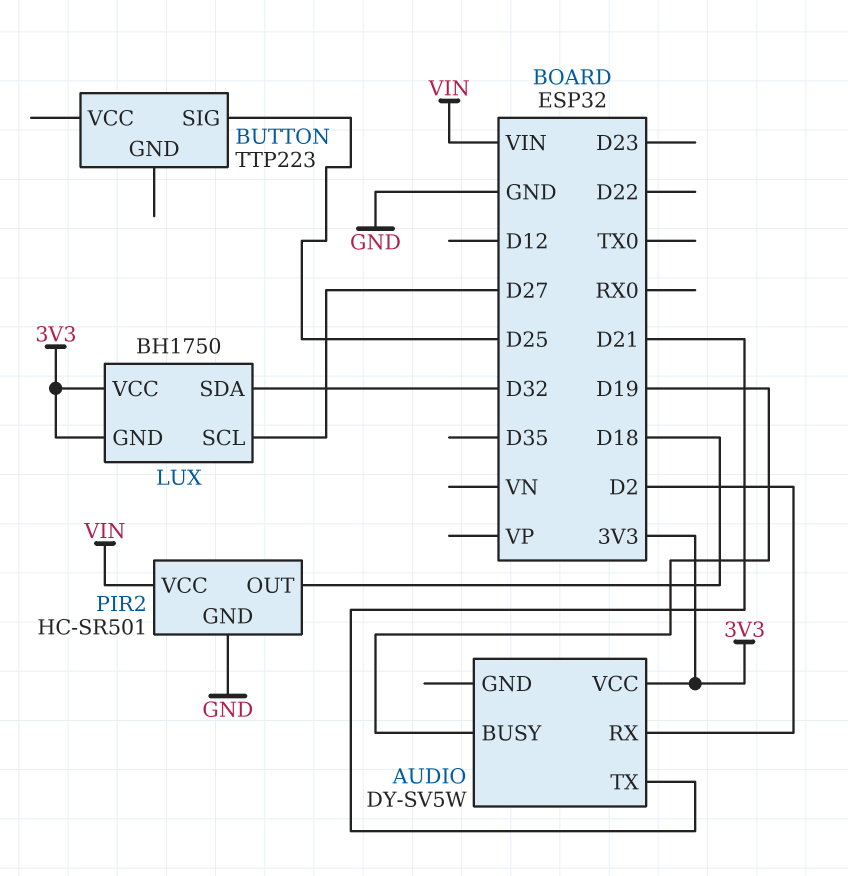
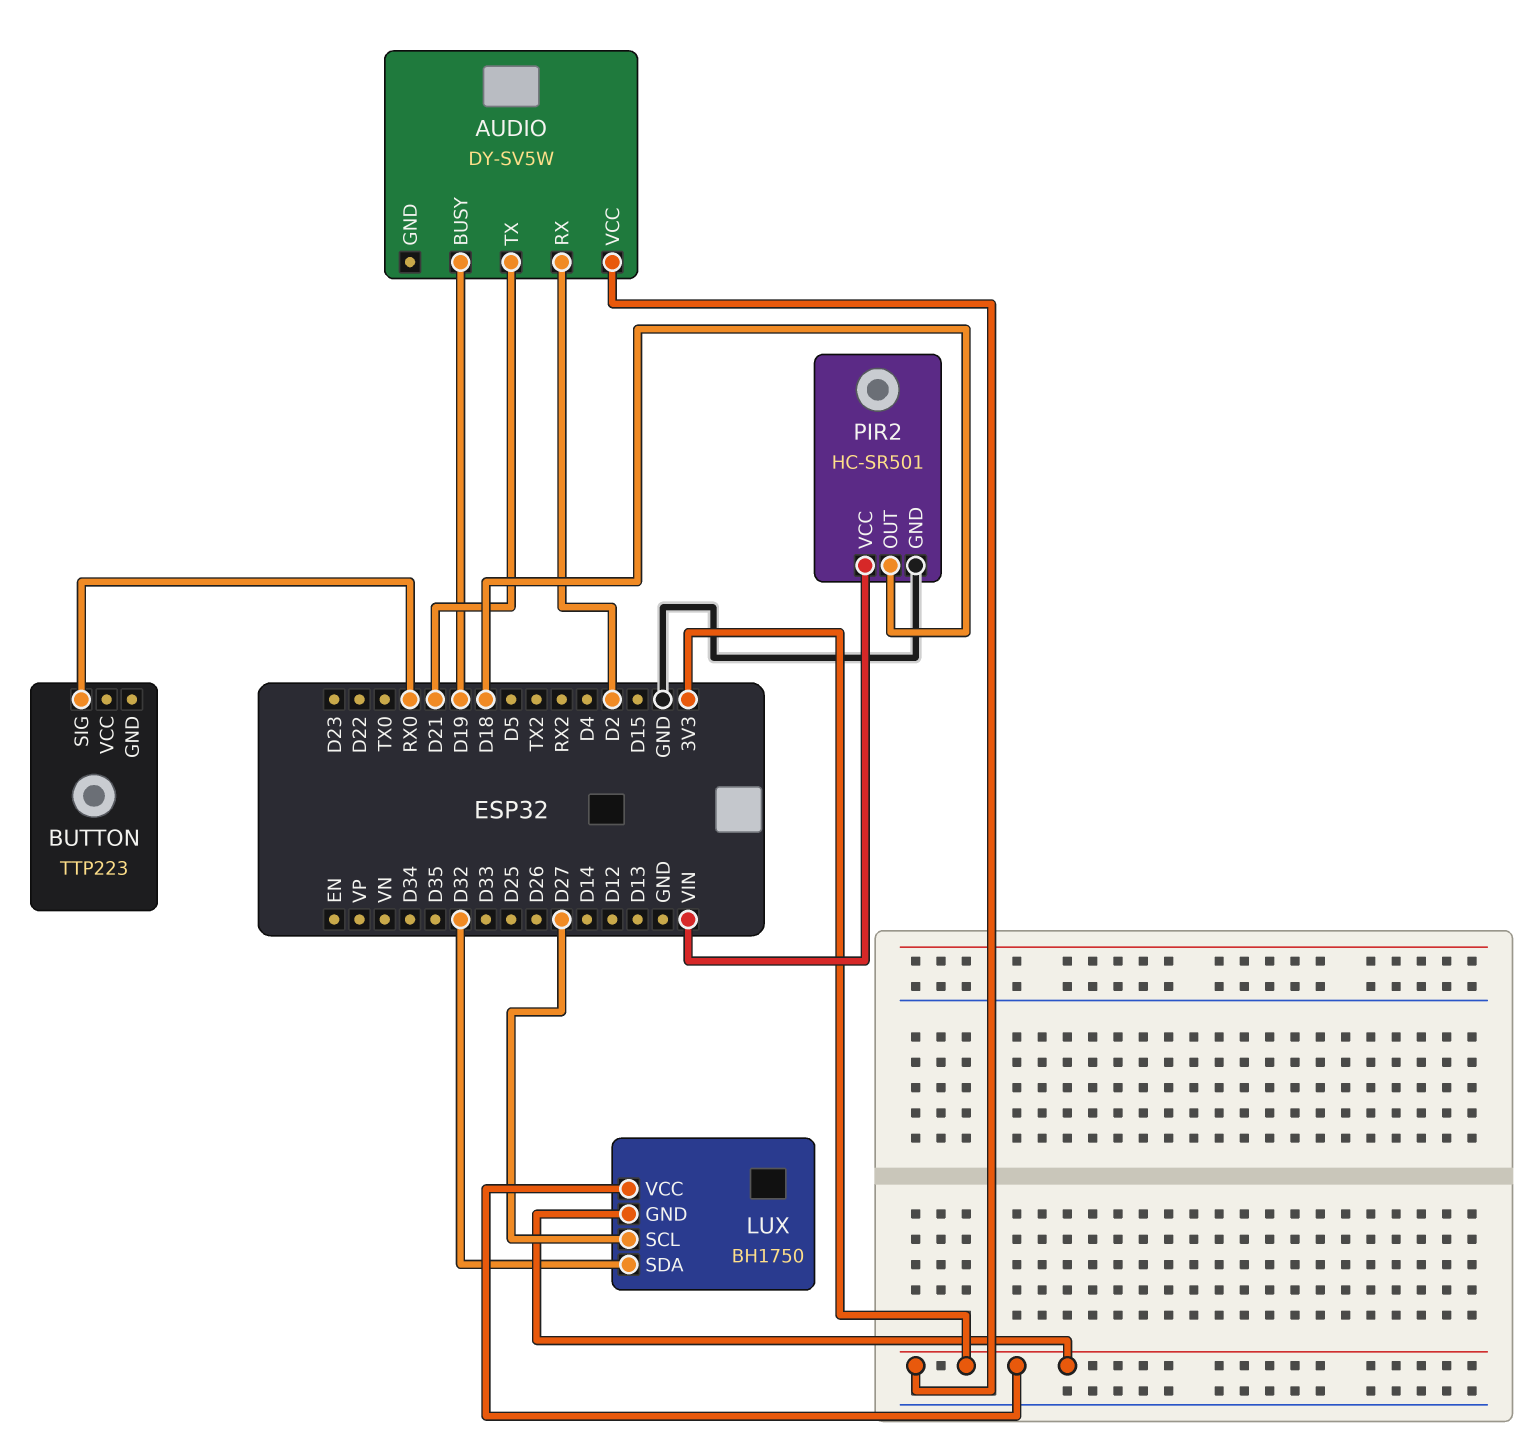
BUTTON pin SIG: D25 -> RX0

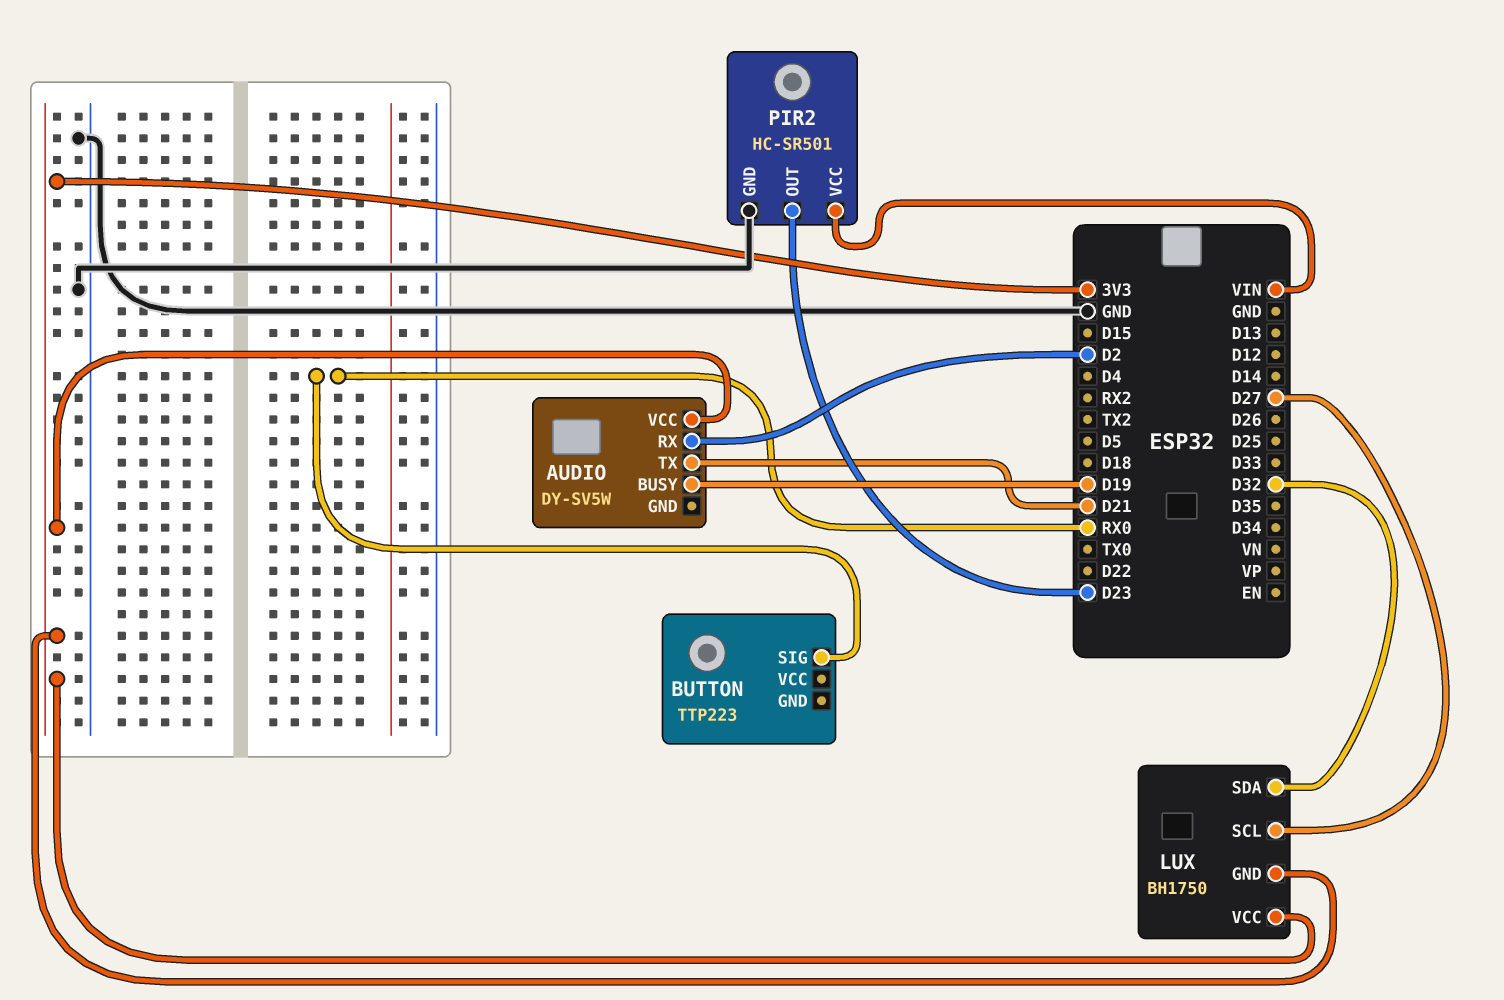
PIR2 pin OUT: D18 -> D23

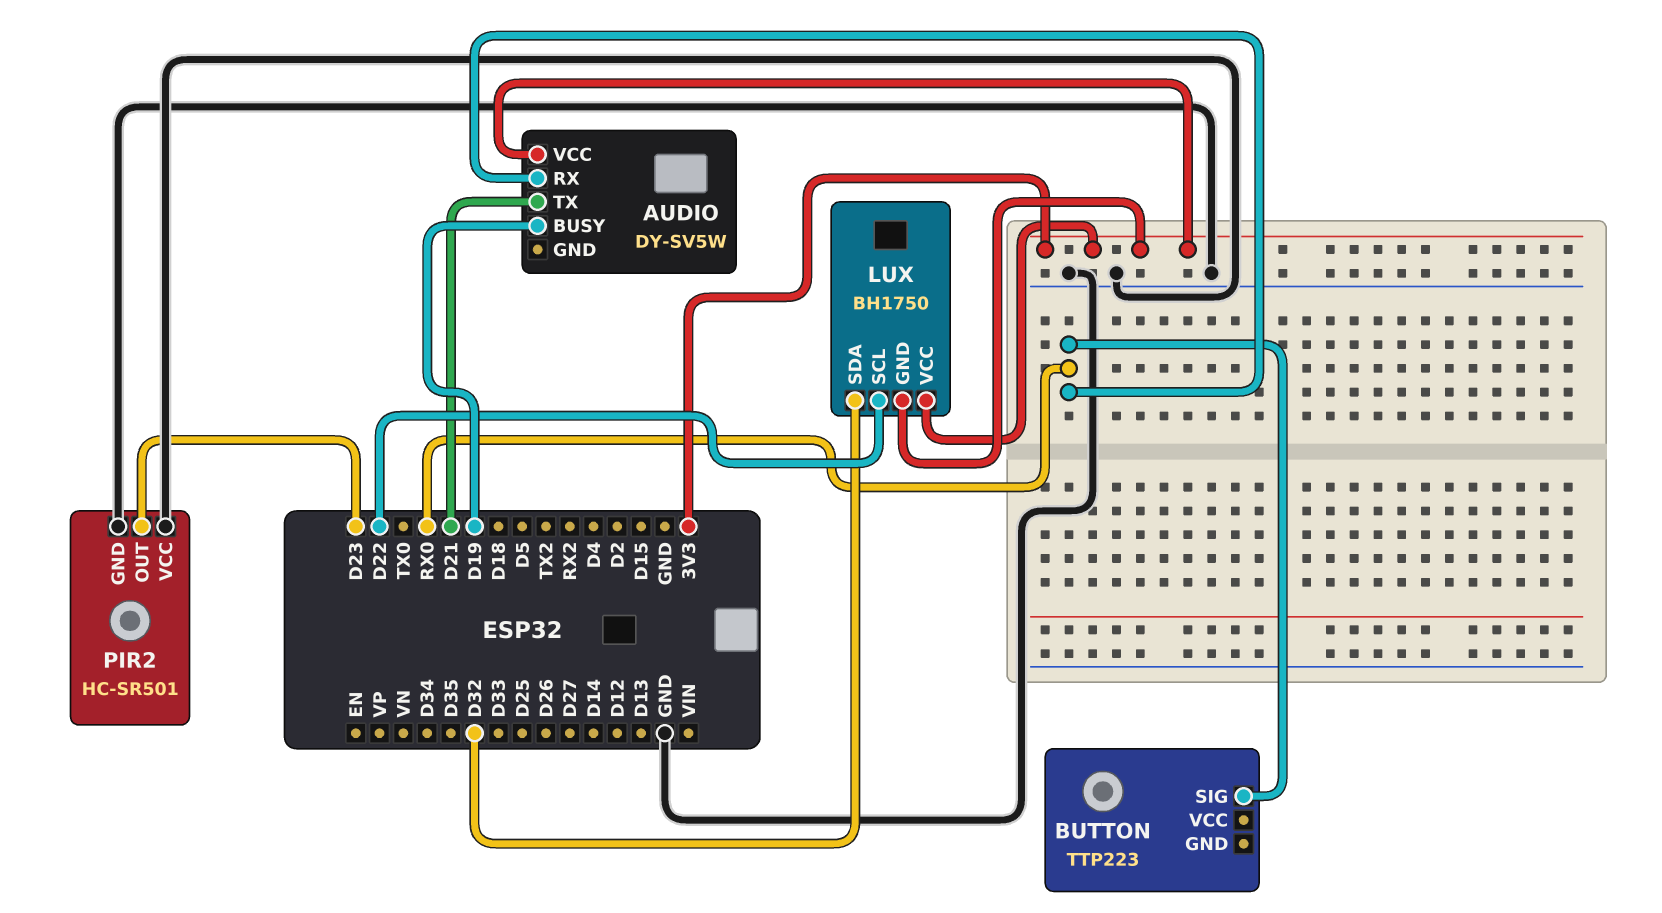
AUDIO pin RX: D2 -> RX0
LUX pin SCL: D27 -> D22
PIR2 pin VCC: VIN -> GND

